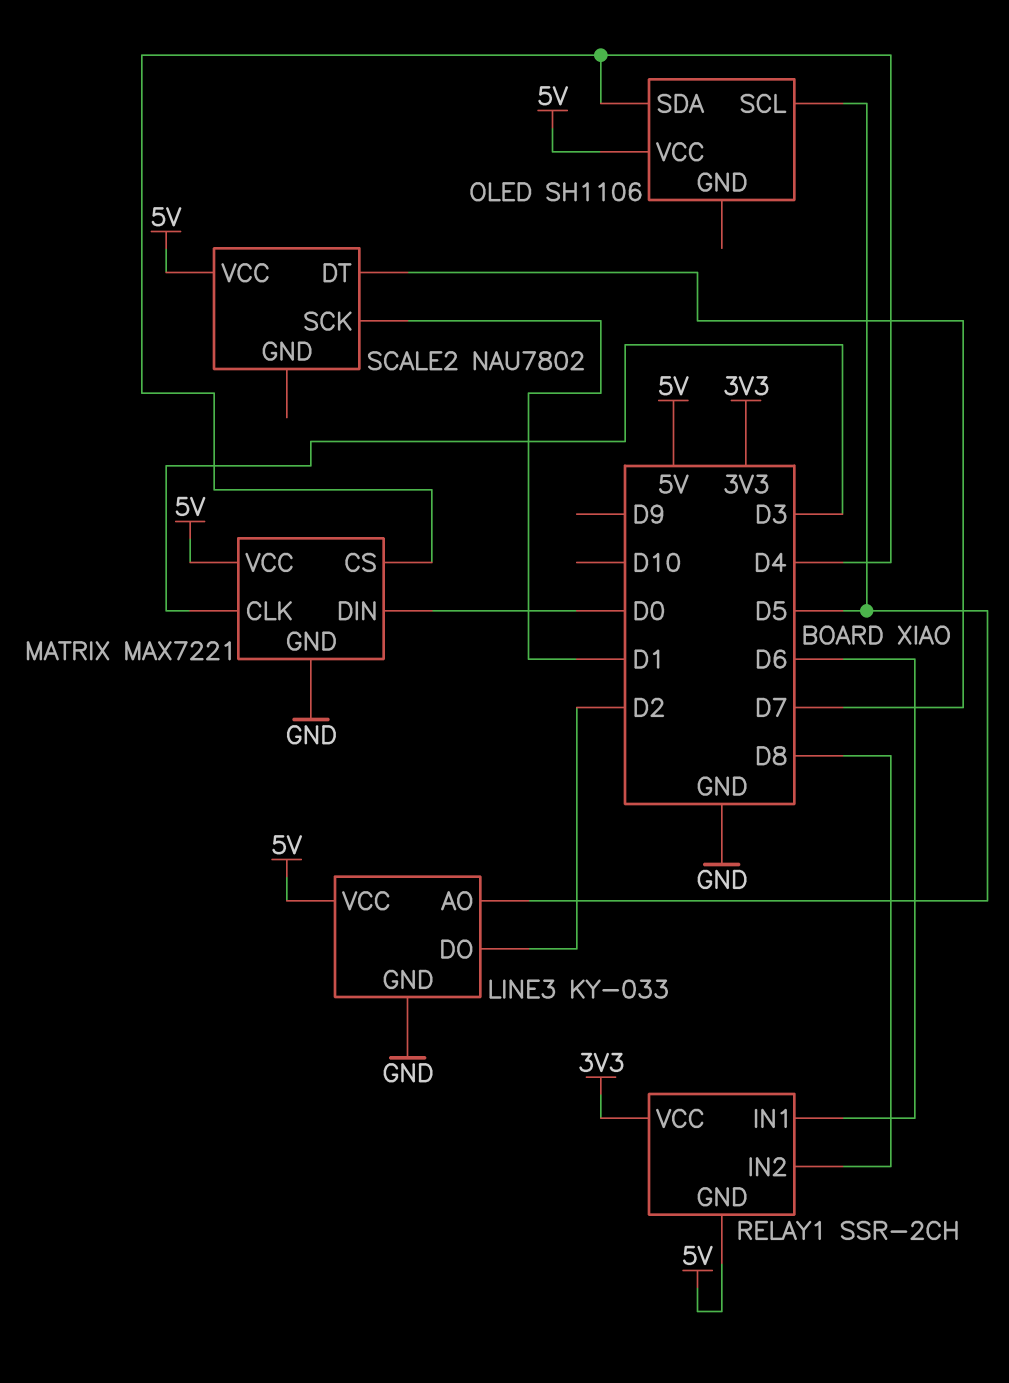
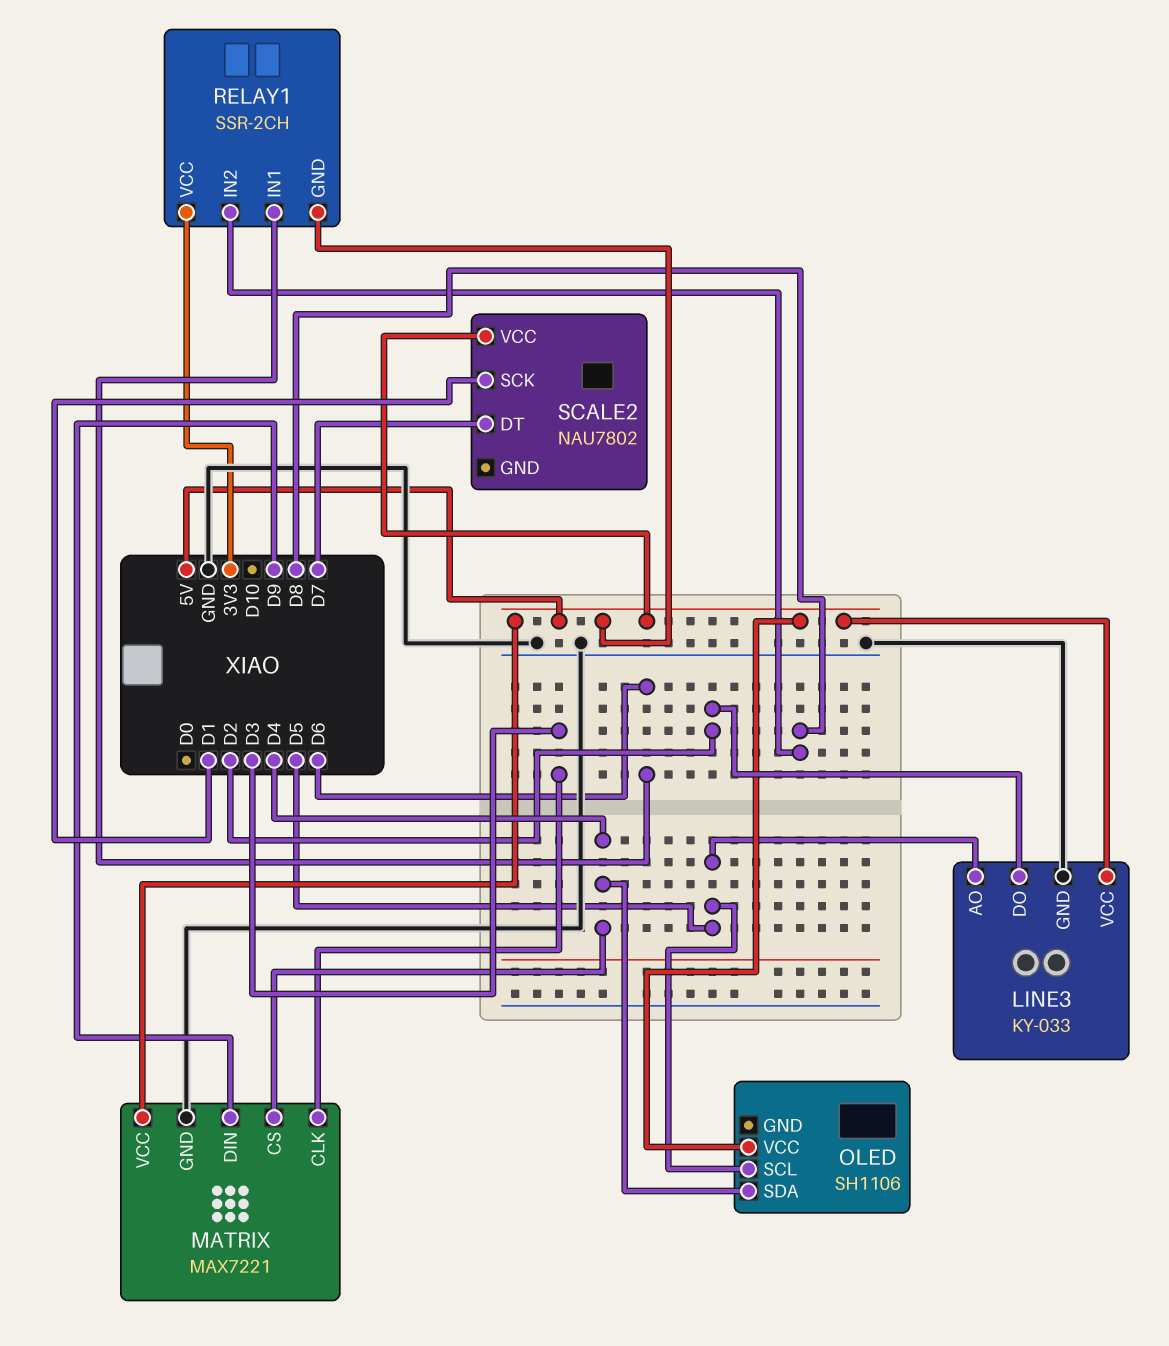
MATRIX pin DIN: D0 -> D9

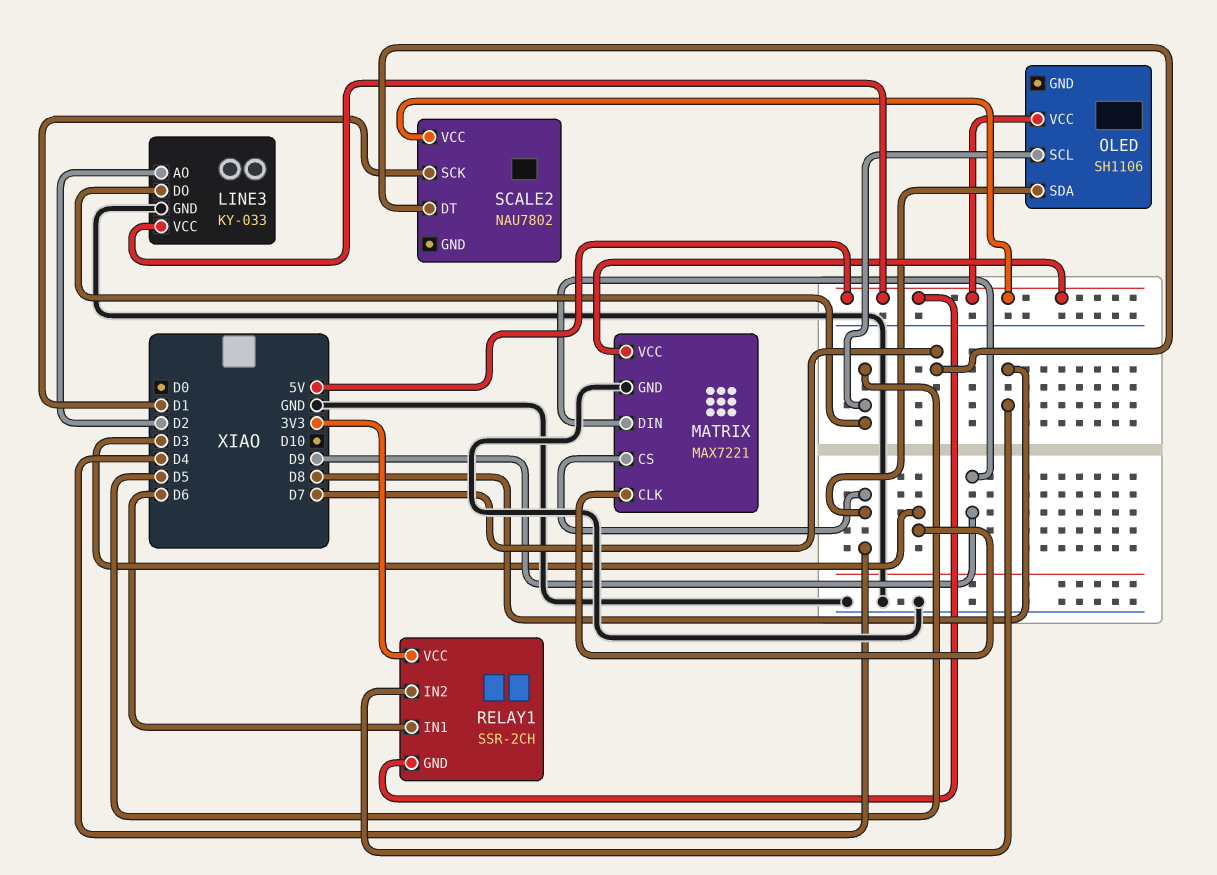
LINE3 pin AO: D5 -> D2
LINE3 pin DO: D2 -> D5

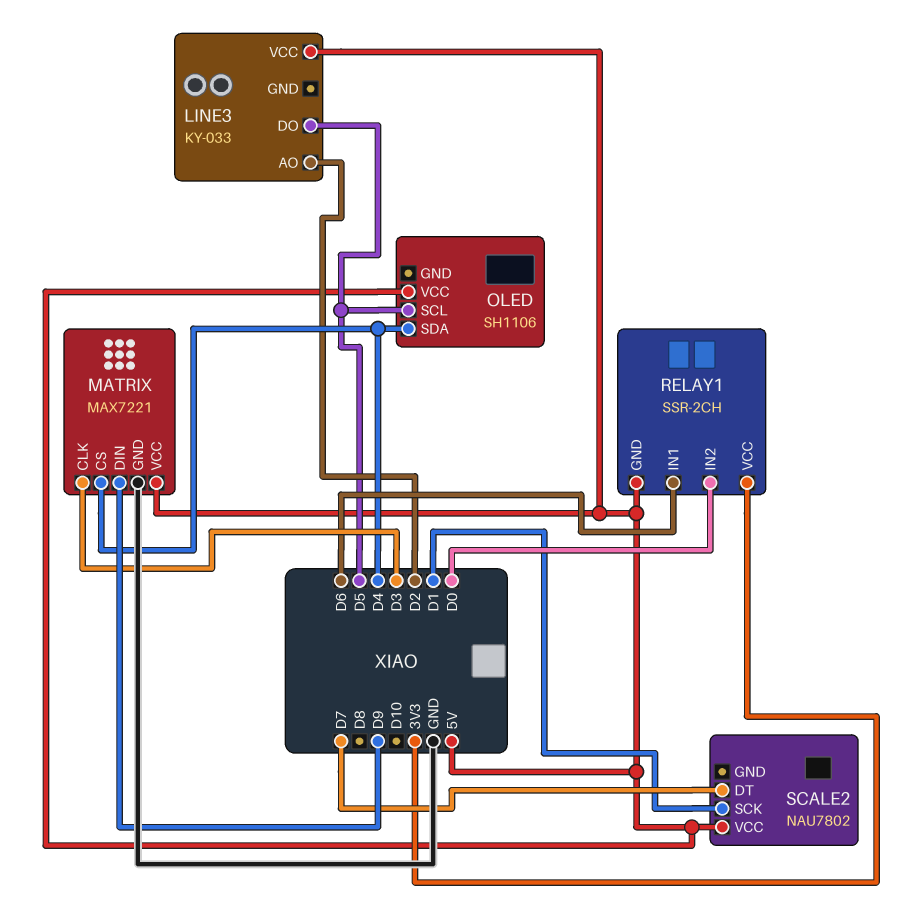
LINE3 pin GND: GND -> none
RELAY1 pin IN2: D8 -> D0

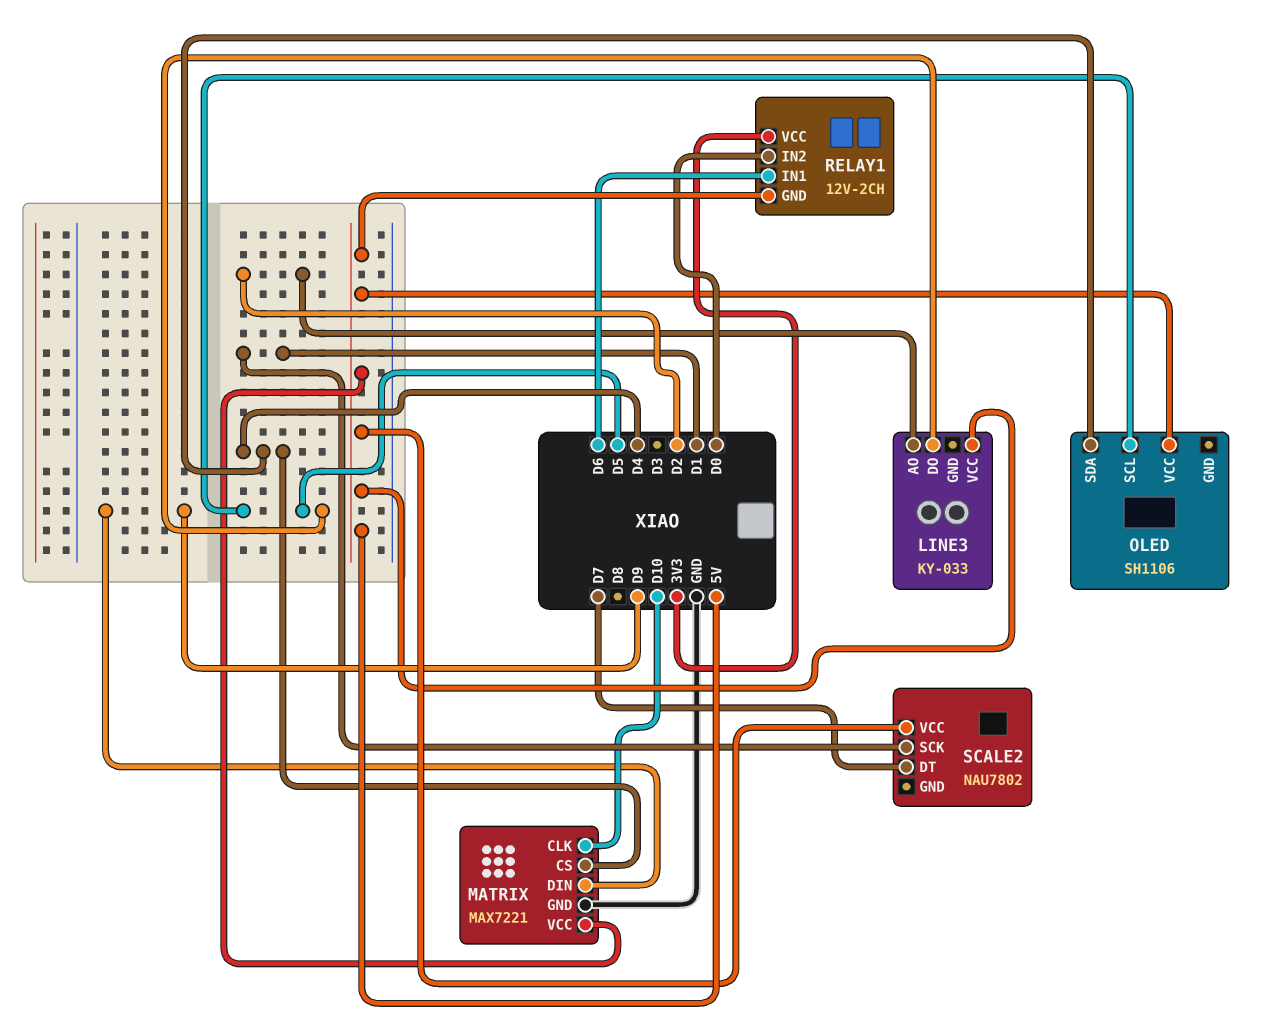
MATRIX pin CLK: D3 -> D10
RELAY1: SSR-2CH -> 12V-2CH

